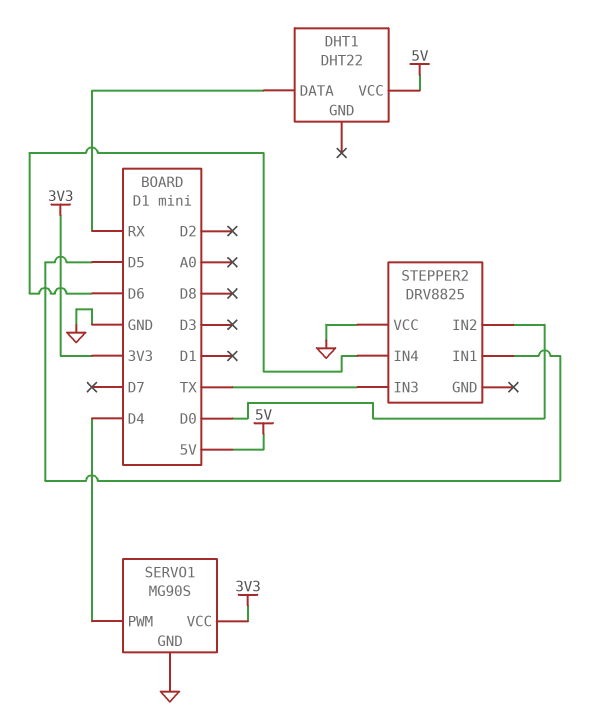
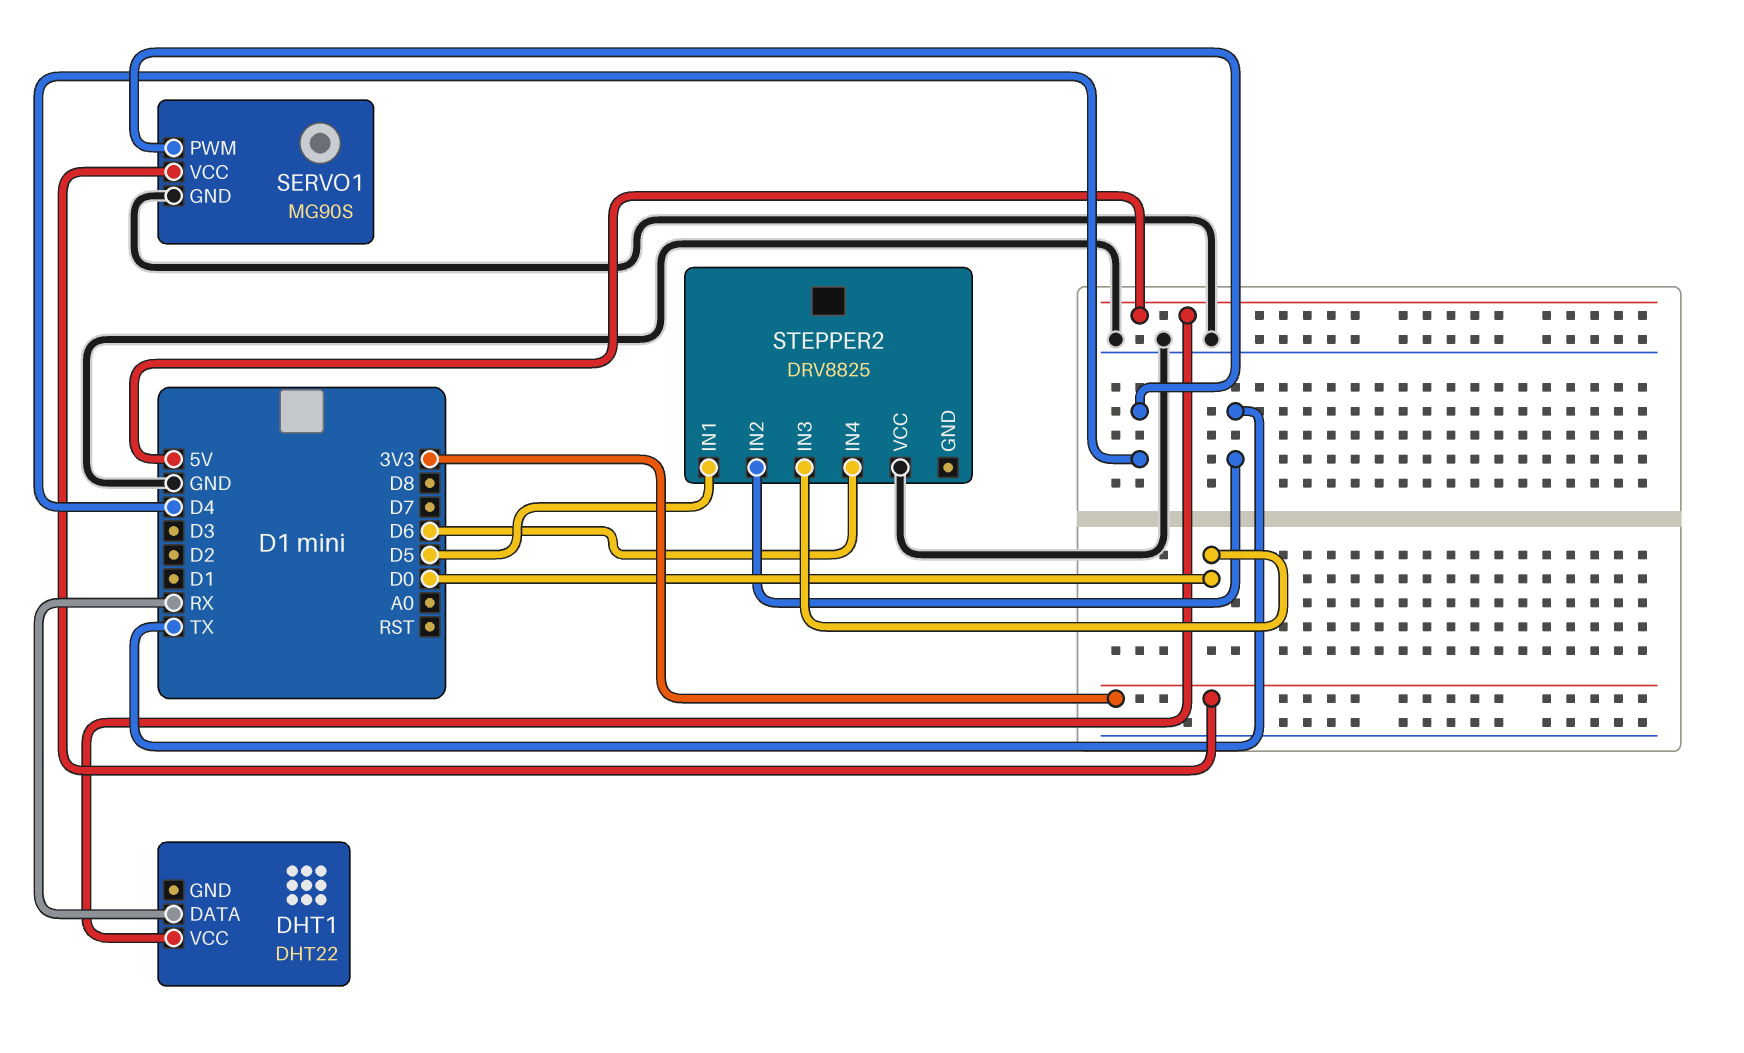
STEPPER2 pin IN2: D0 -> TX
STEPPER2 pin IN3: TX -> D0

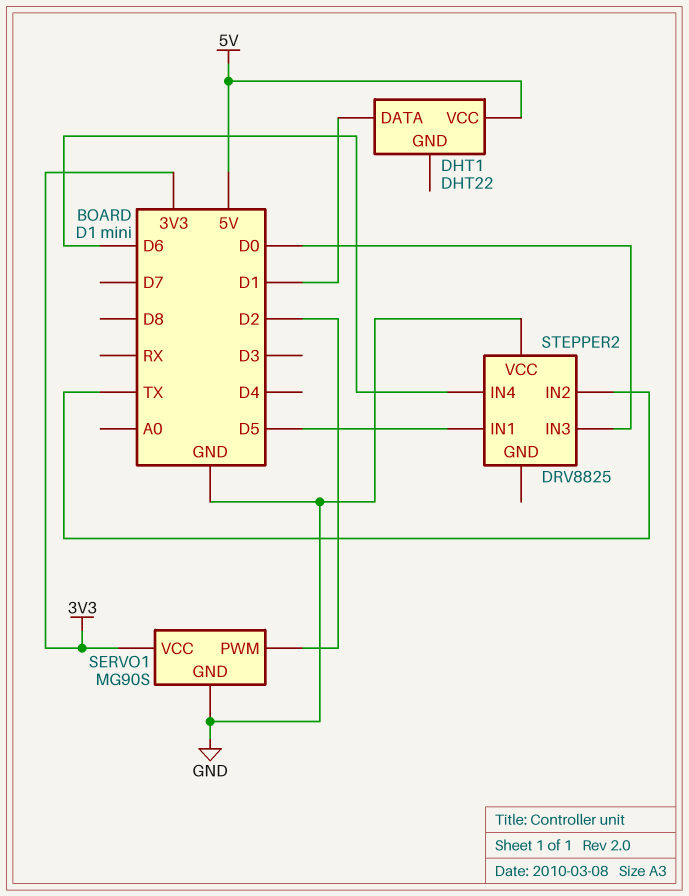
DHT1 pin DATA: RX -> D1
SERVO1 pin PWM: D4 -> D2

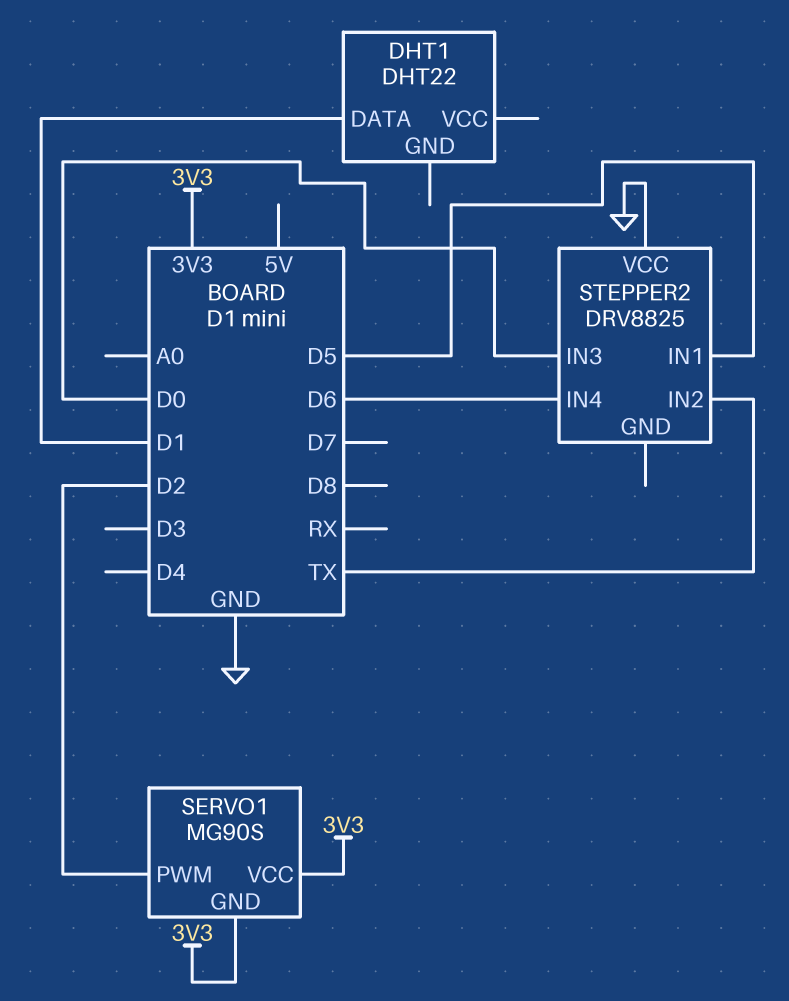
DHT1 pin VCC: 5V -> none
SERVO1 pin GND: GND -> 3V3

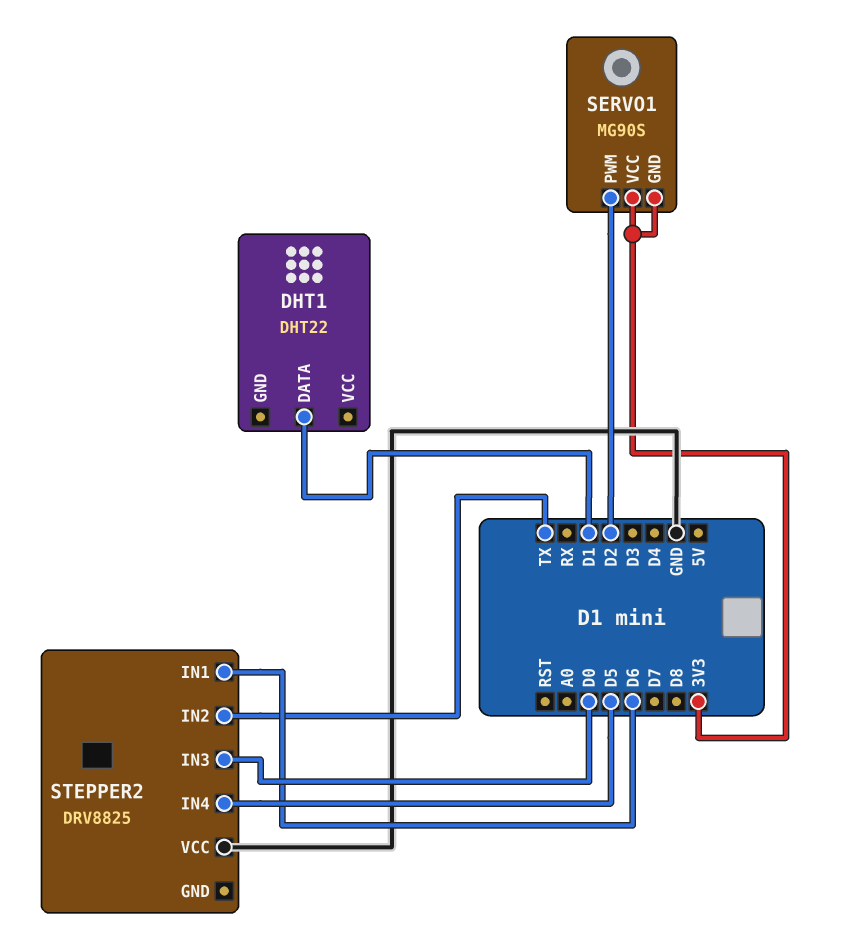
STEPPER2 pin IN1: D5 -> D6
STEPPER2 pin IN4: D6 -> D5

